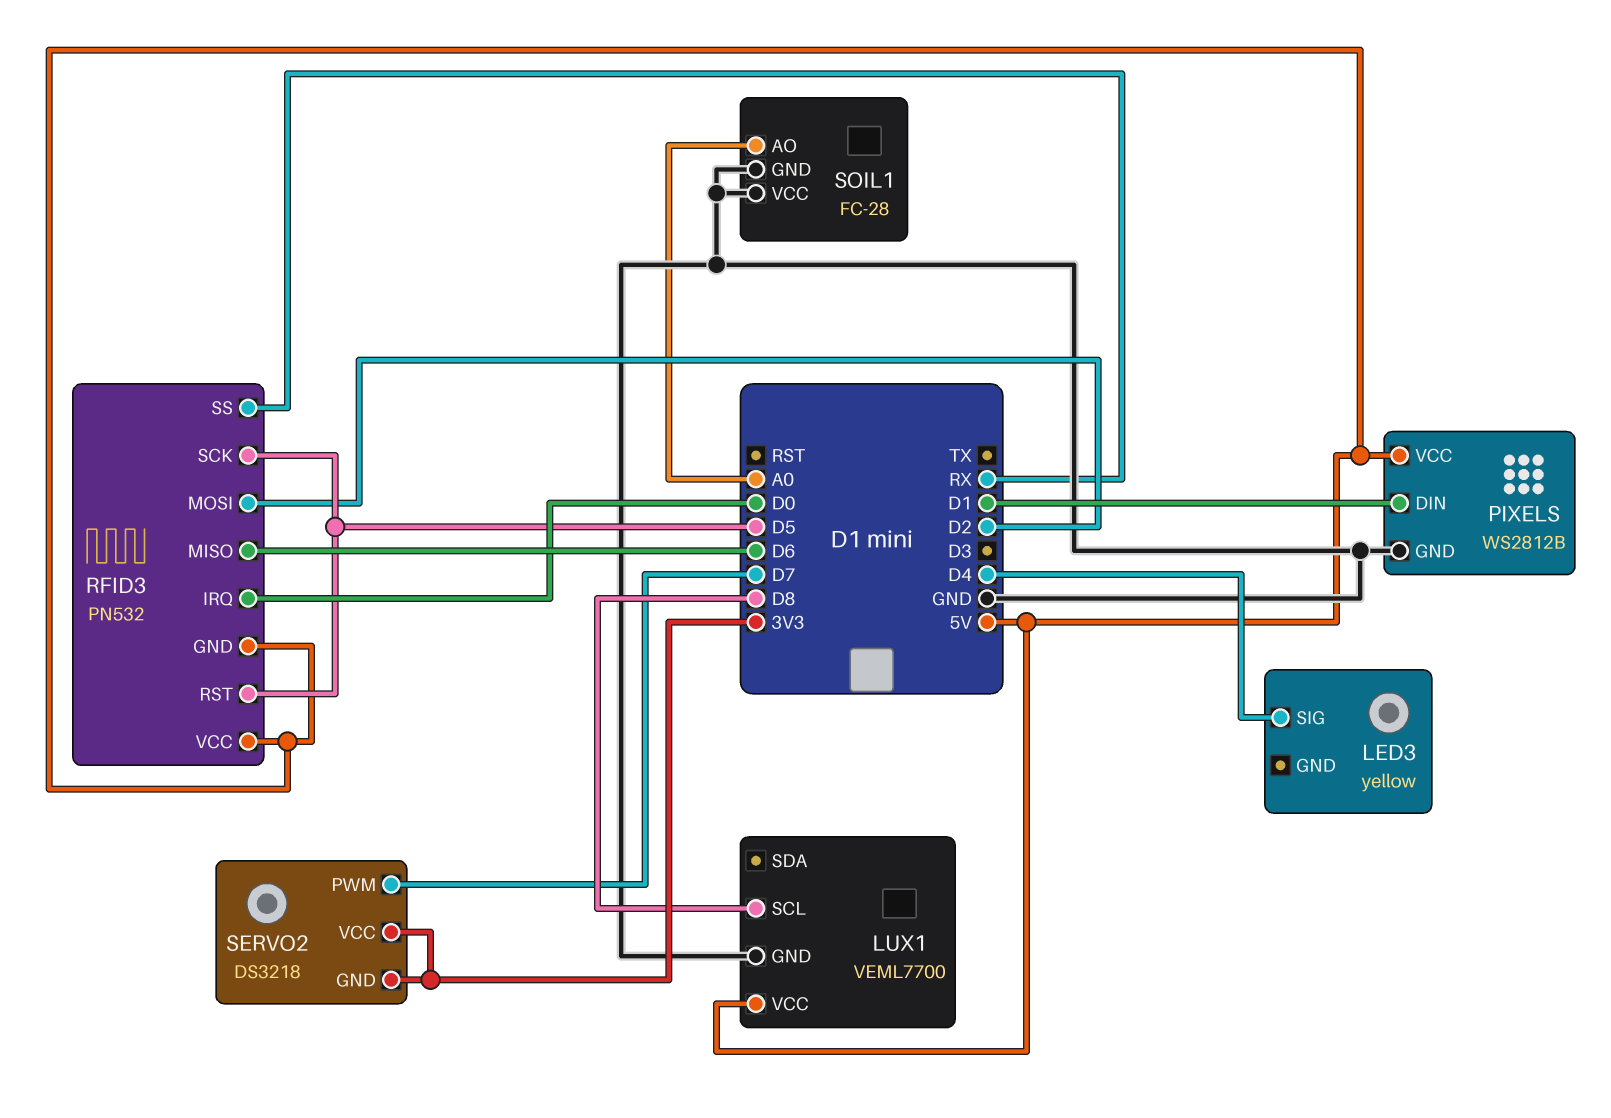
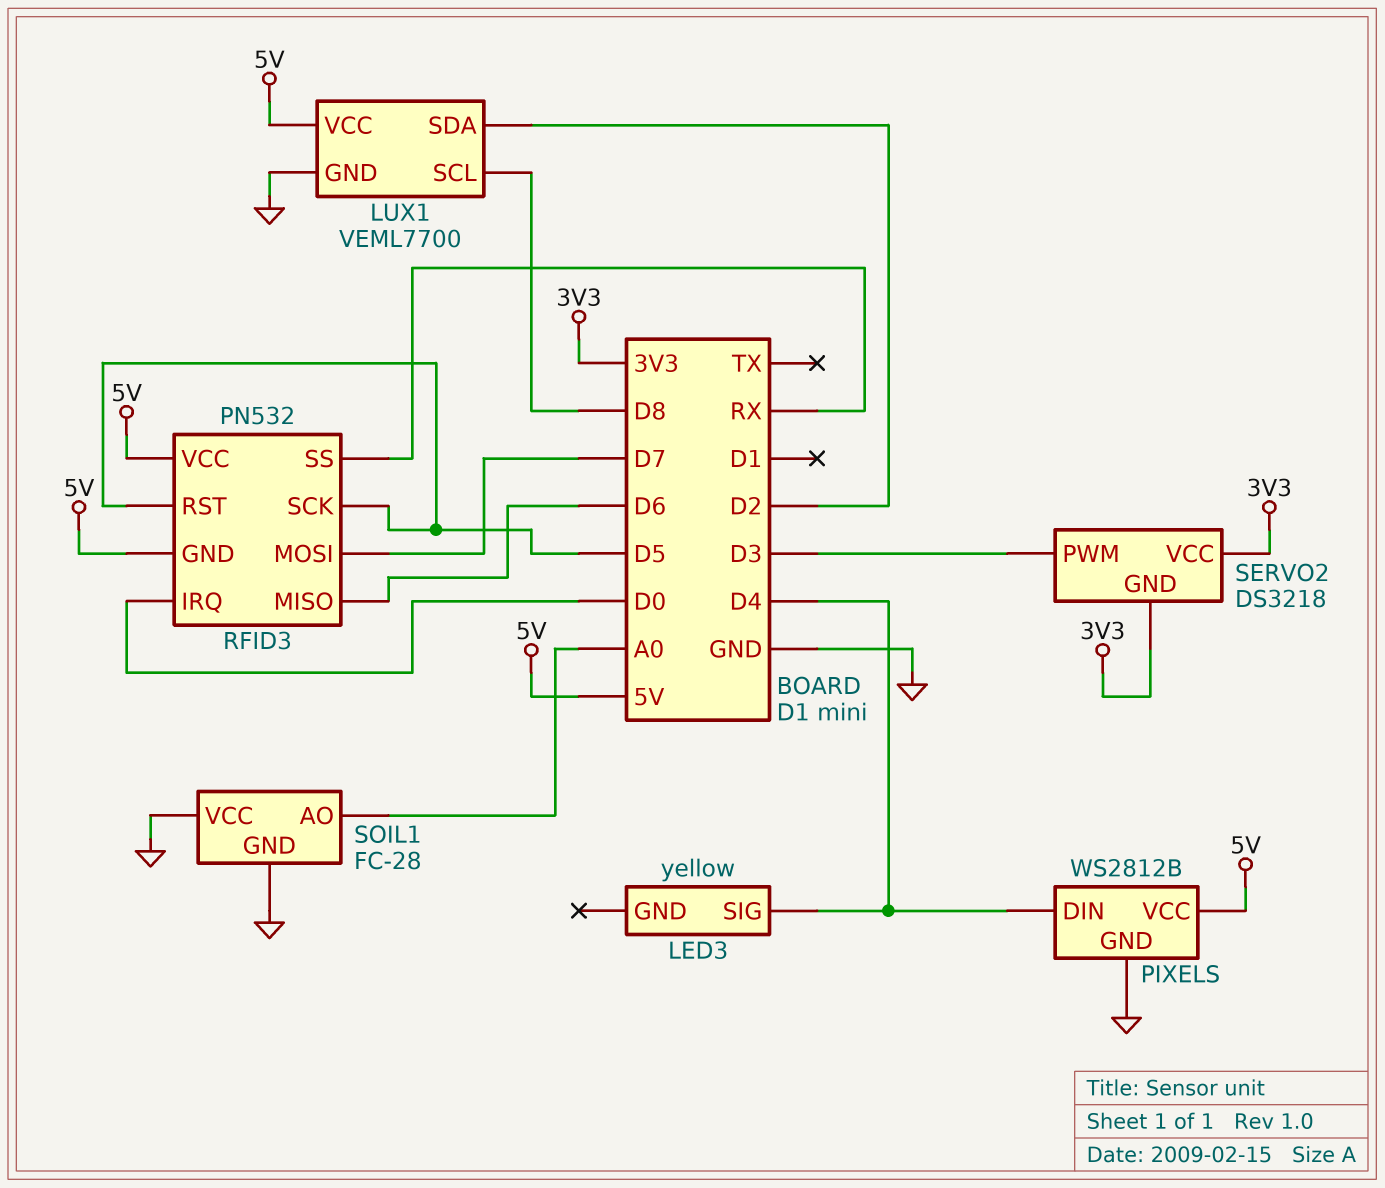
LUX1 pin SDA: none -> D2
PIXELS pin DIN: D1 -> D4
RFID3 pin MOSI: D2 -> D7
SERVO2 pin PWM: D7 -> D3

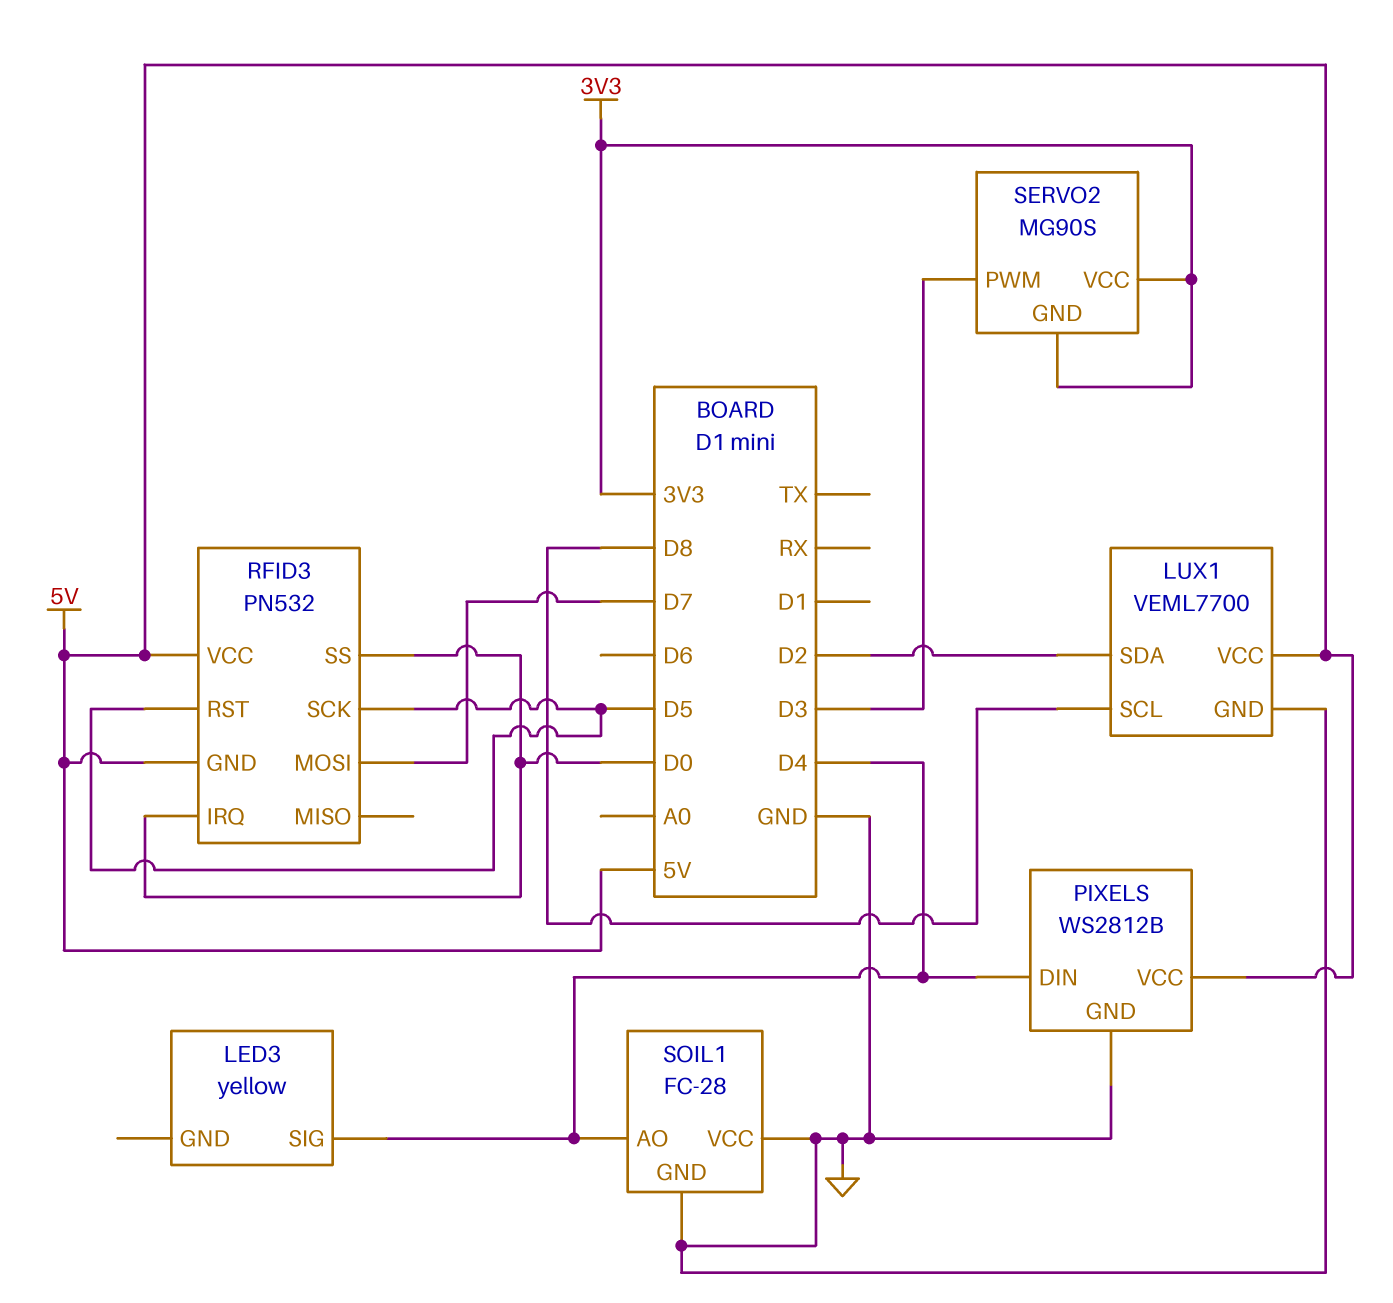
RFID3 pin MISO: D6 -> none
RFID3 pin SS: RX -> D0
SERVO2: DS3218 -> MG90S
SOIL1 pin AO: A0 -> D4

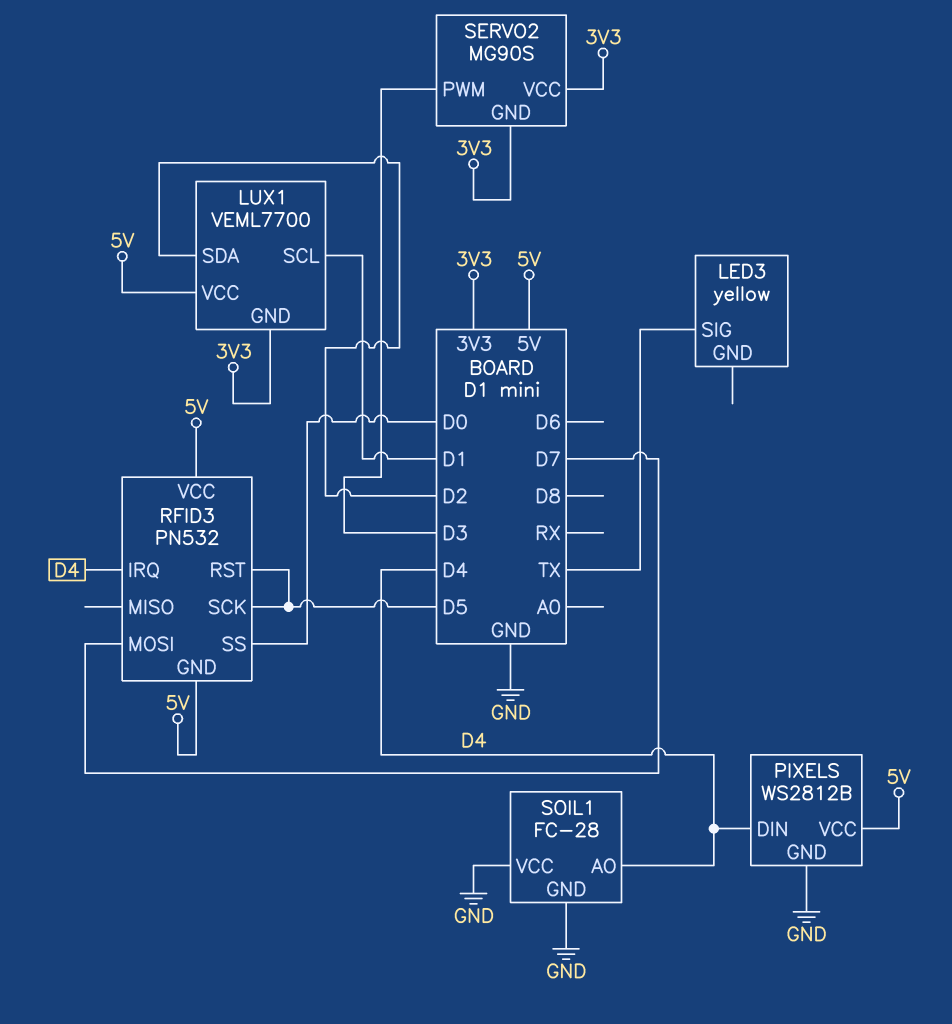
LED3 pin SIG: D4 -> TX
LUX1 pin GND: GND -> 3V3
LUX1 pin SCL: D8 -> D1
RFID3 pin IRQ: D0 -> D4

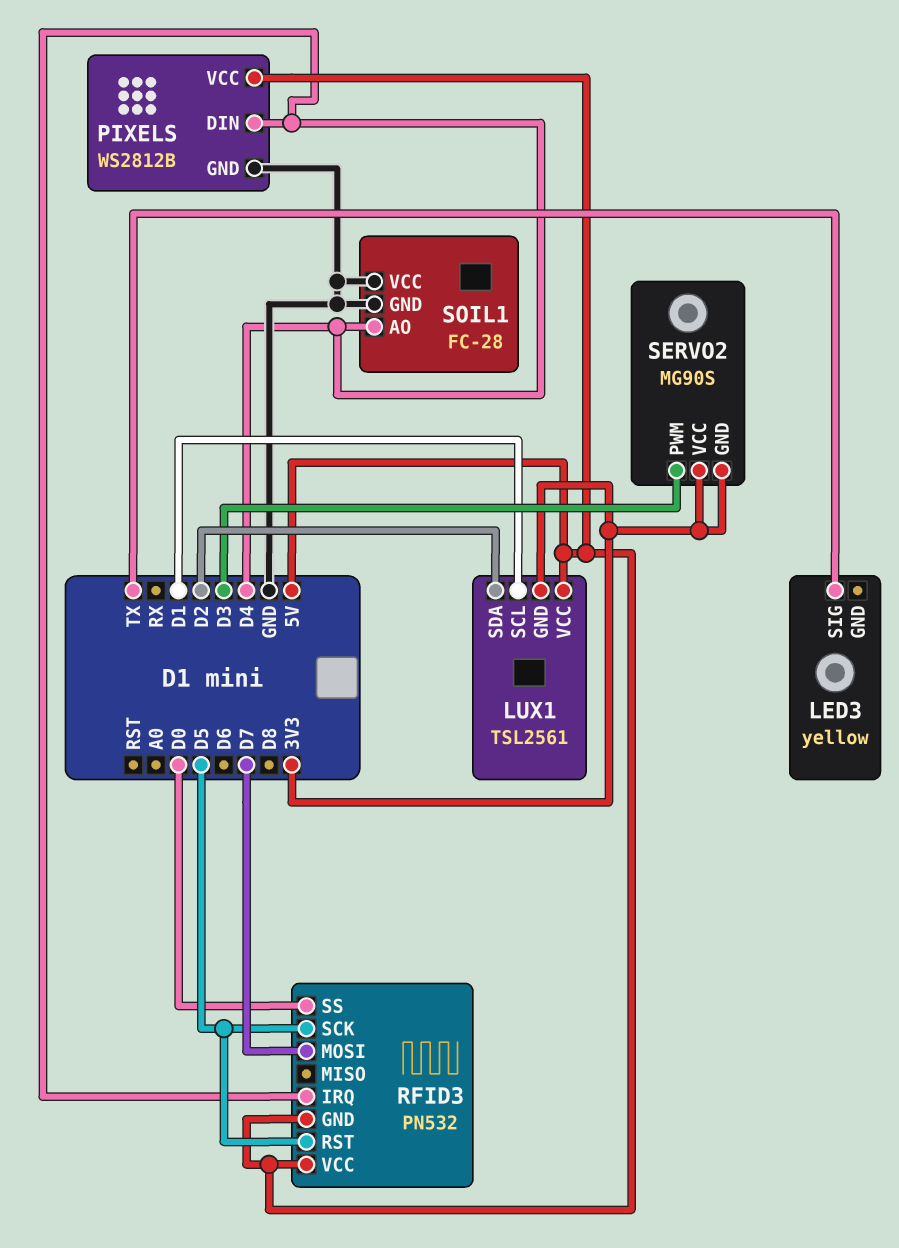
LUX1: VEML7700 -> TSL2561

